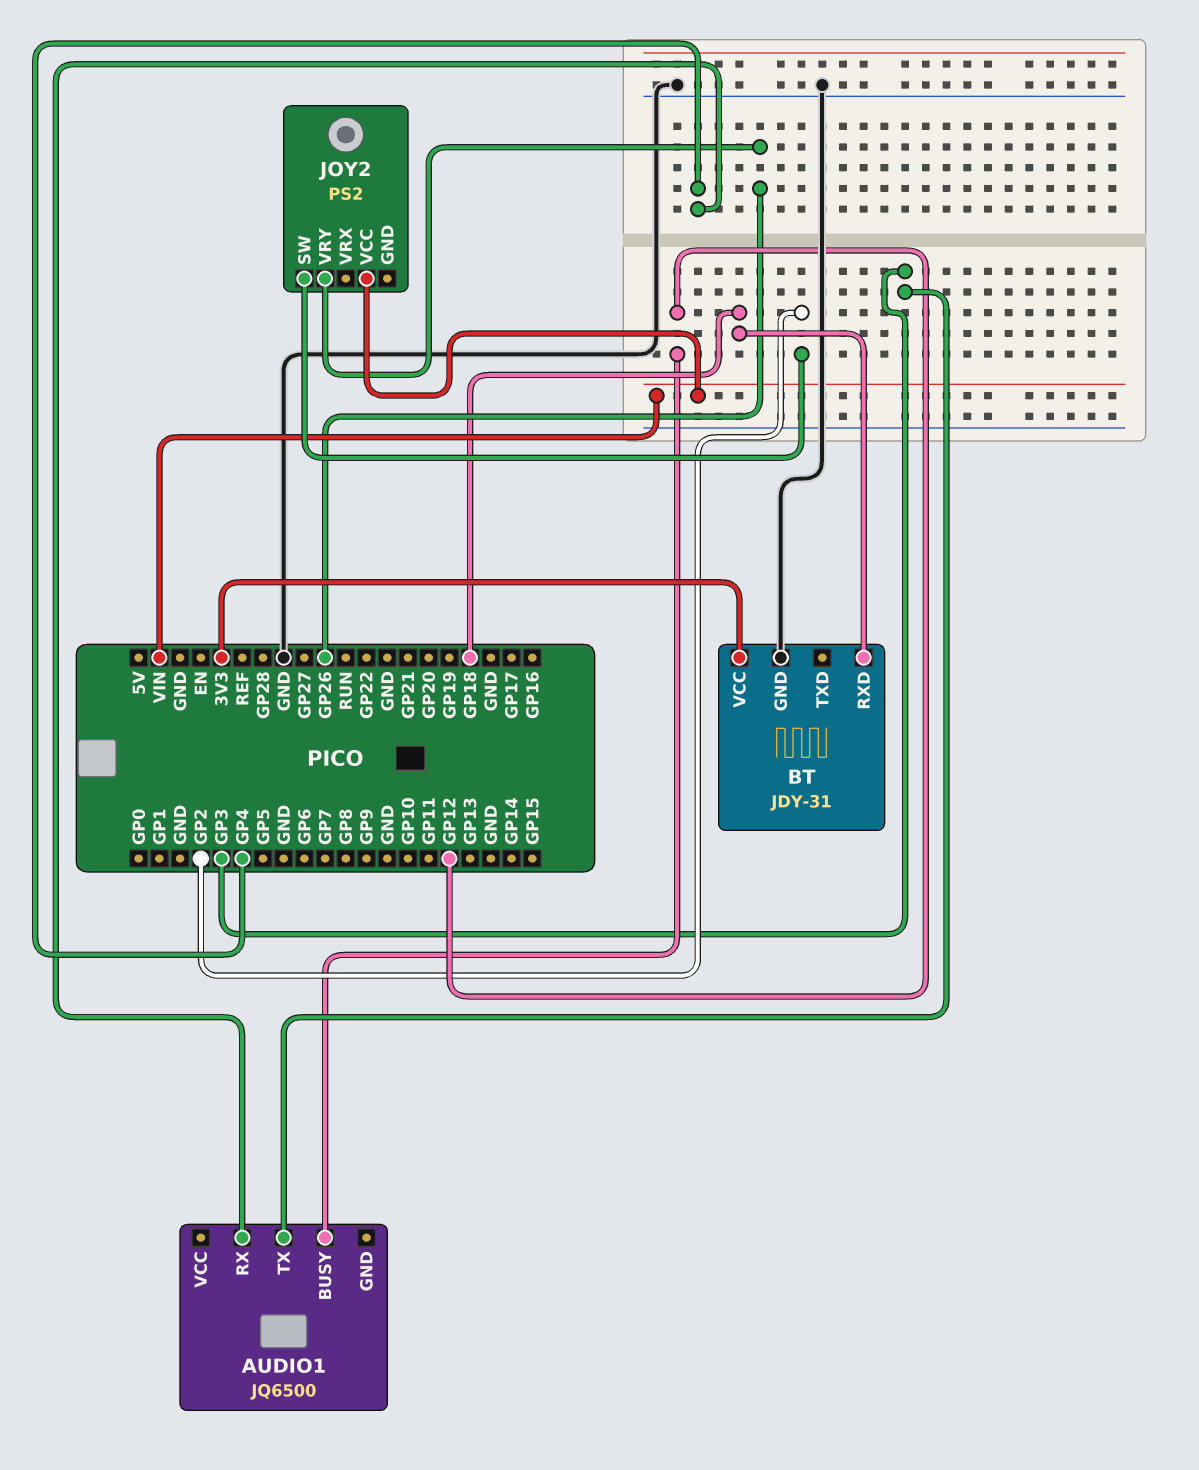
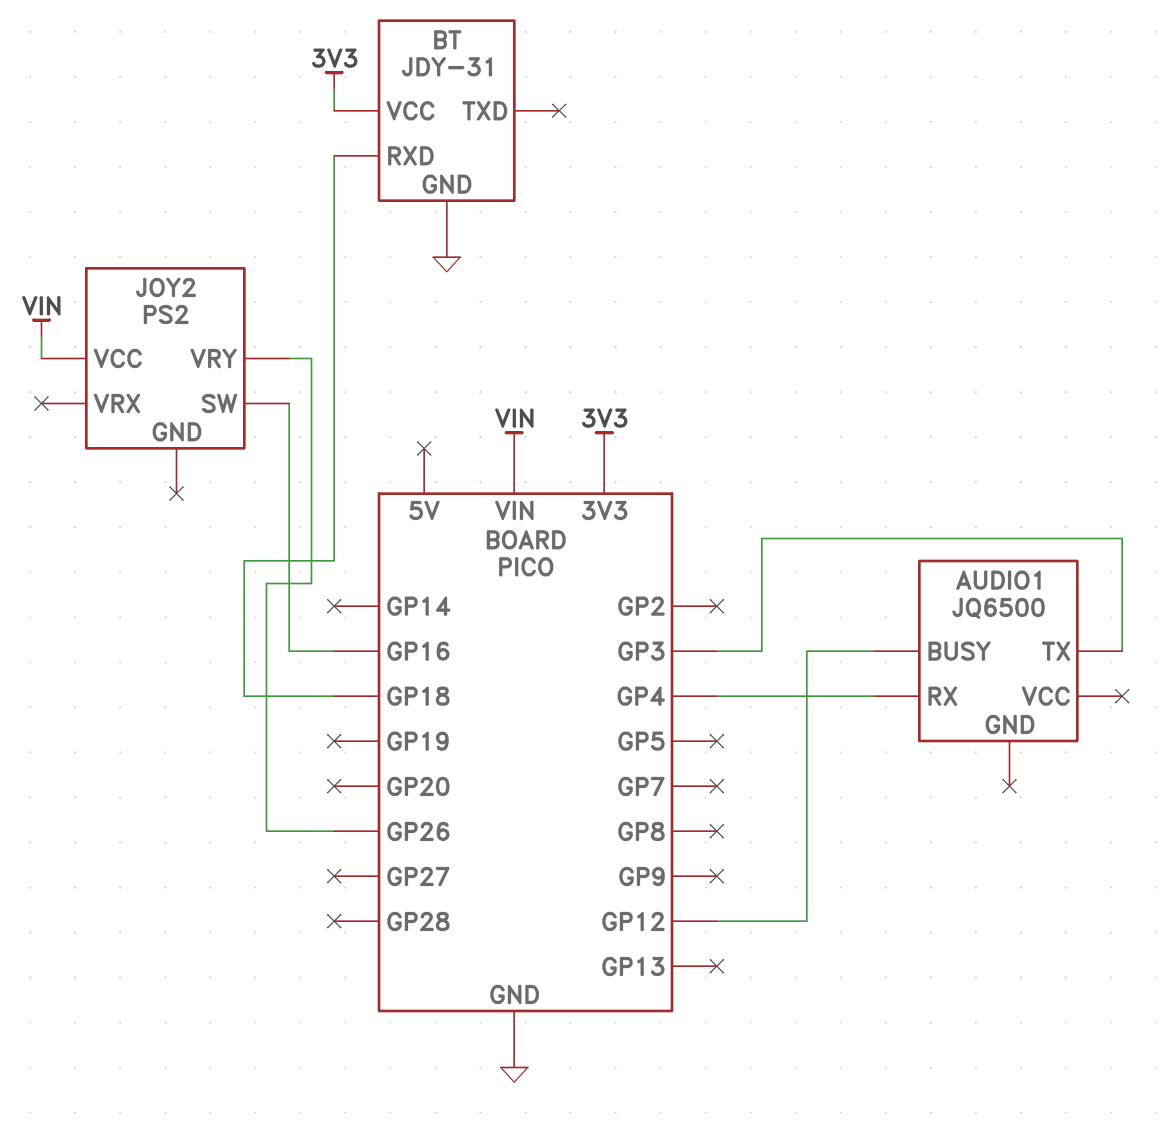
JOY2 pin SW: GP2 -> GP16

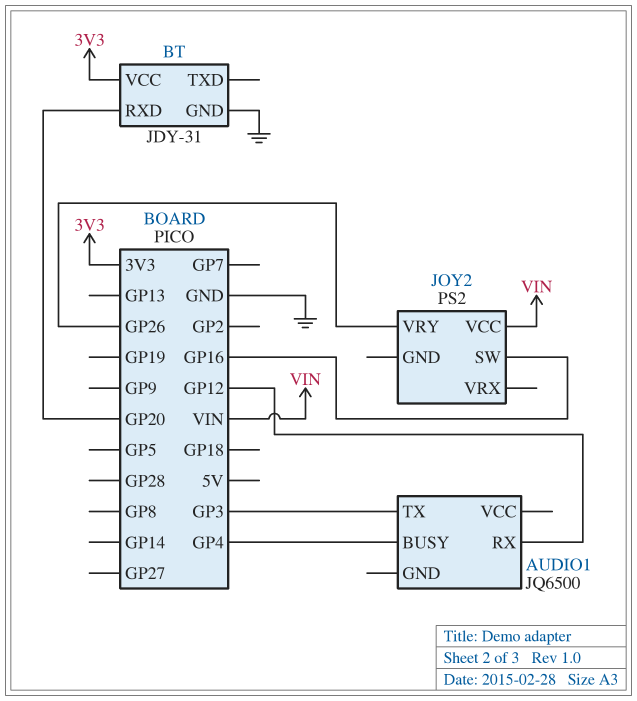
AUDIO1 pin BUSY: GP12 -> GP4
AUDIO1 pin RX: GP4 -> GP12
BT pin RXD: GP18 -> GP20

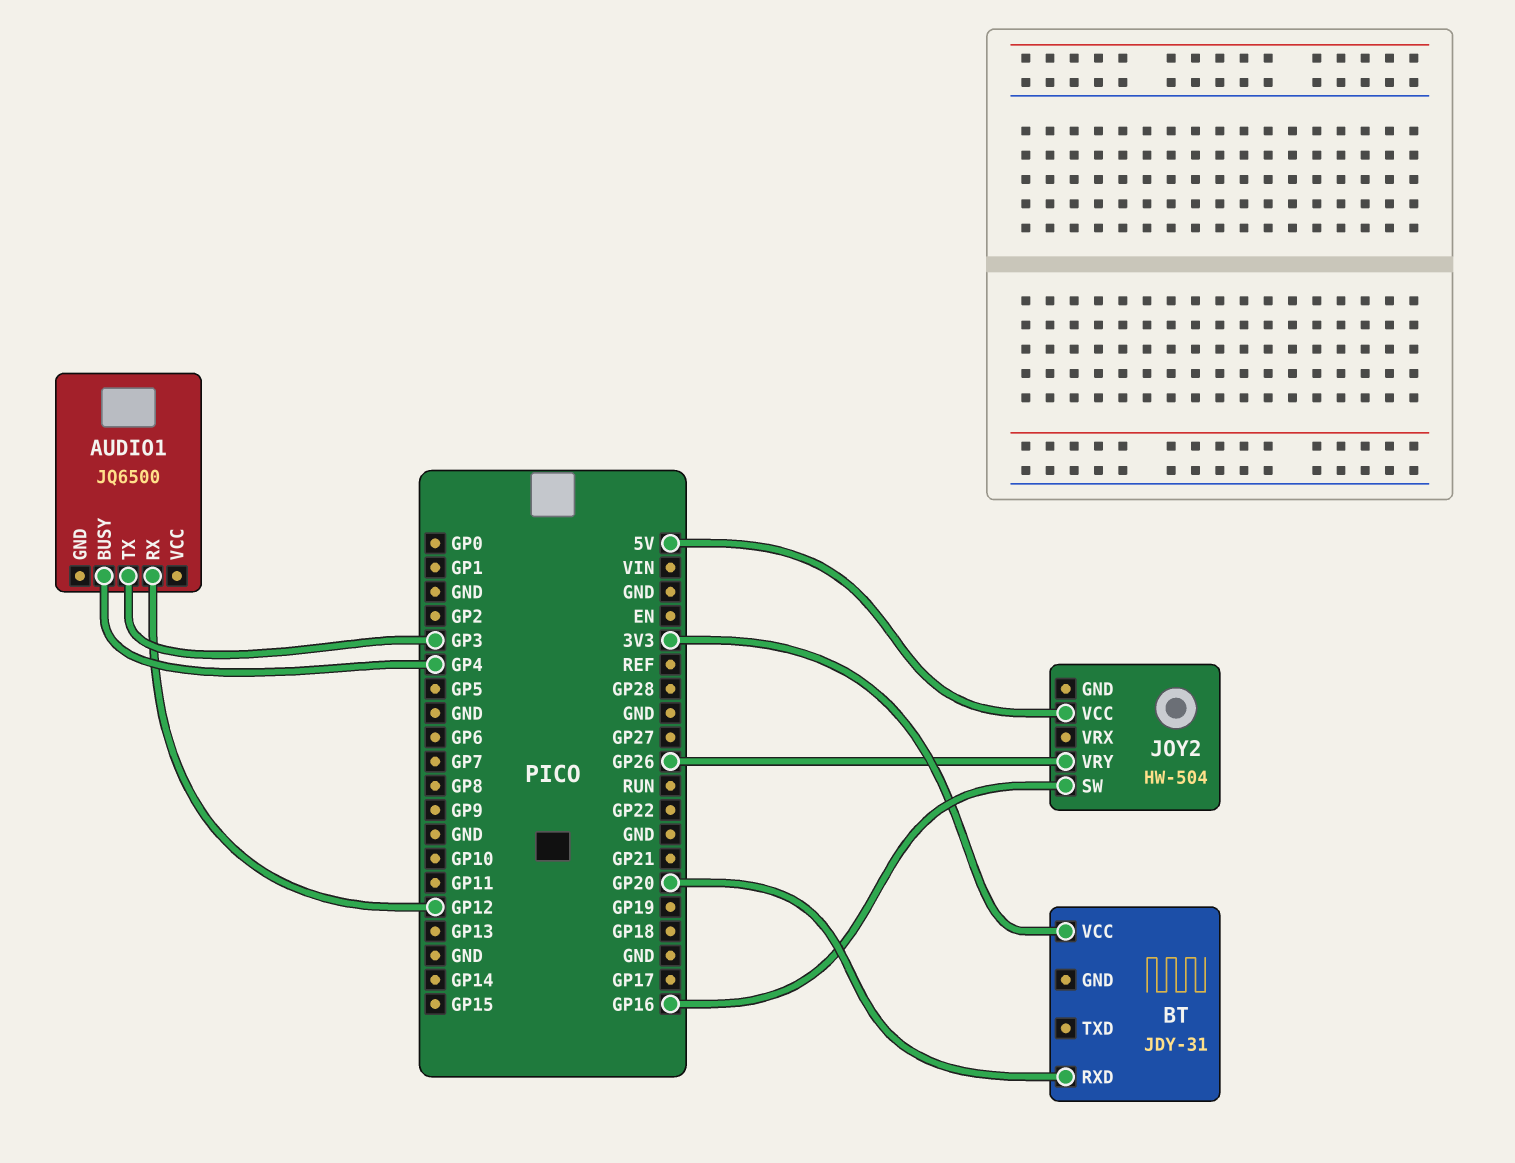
BT pin GND: GND -> none
JOY2: PS2 -> HW-504
JOY2 pin VCC: VIN -> 5V

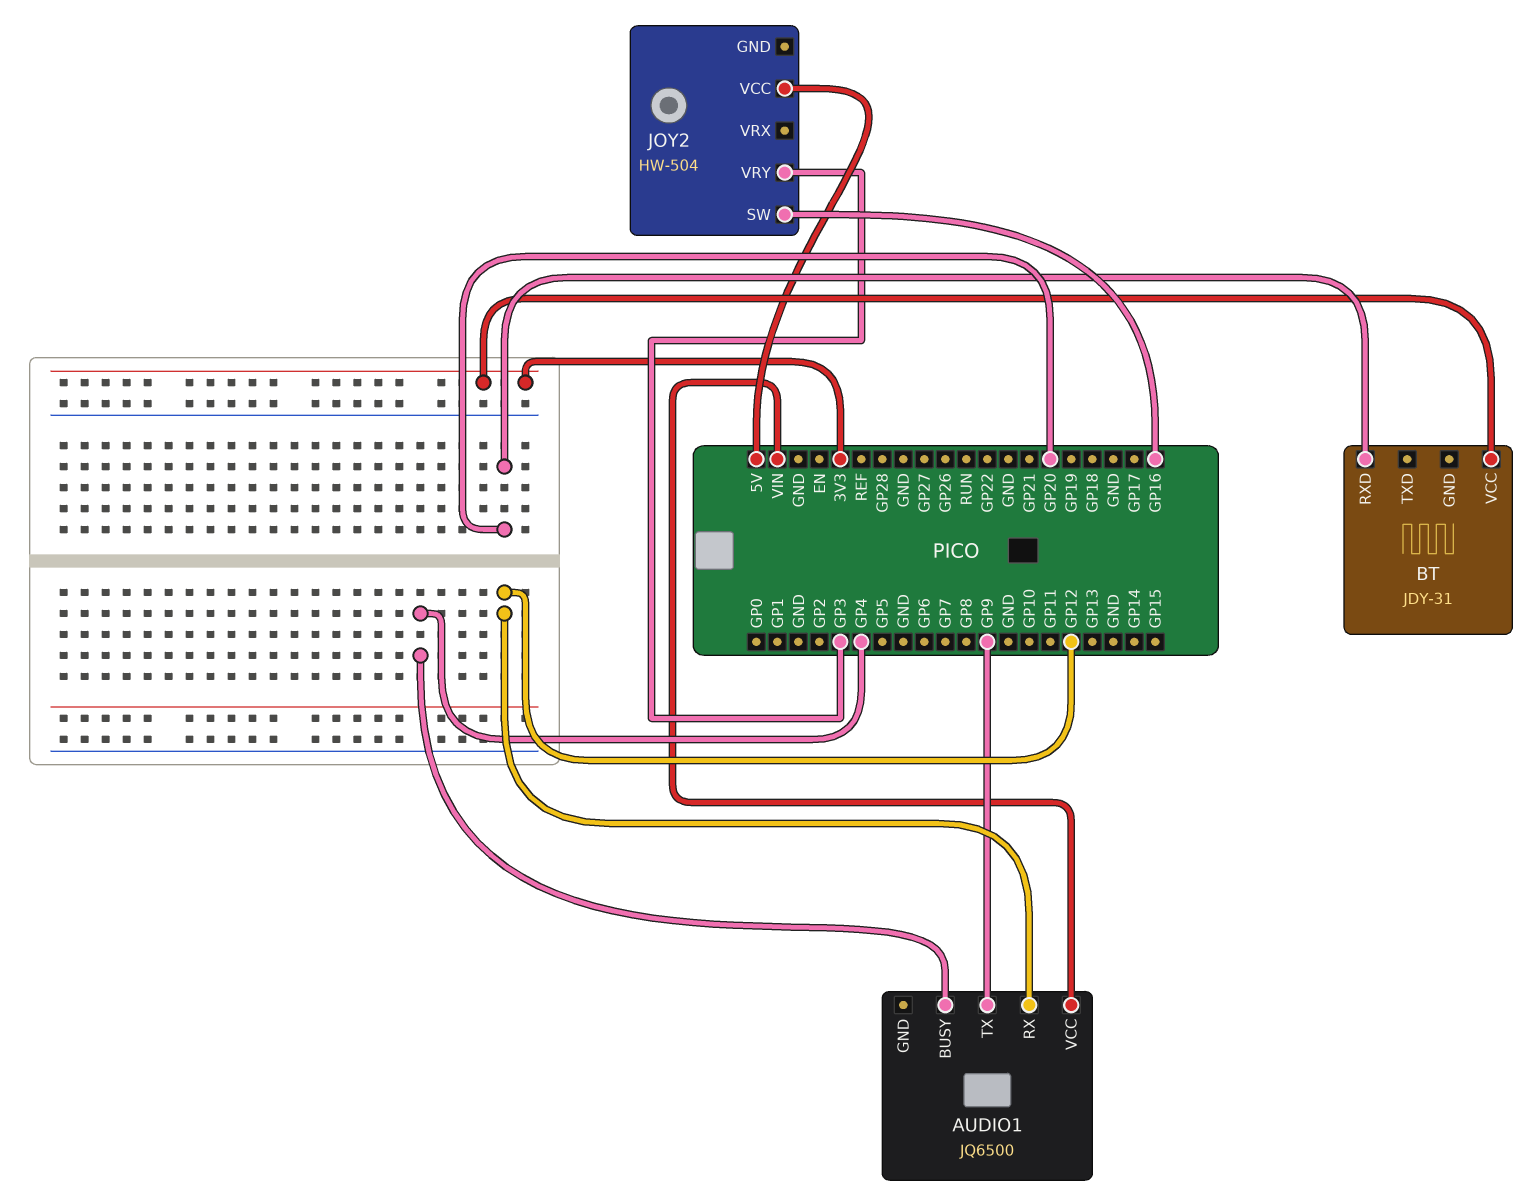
AUDIO1 pin TX: GP3 -> GP9
AUDIO1 pin VCC: none -> VIN
JOY2 pin VRY: GP26 -> GP3

